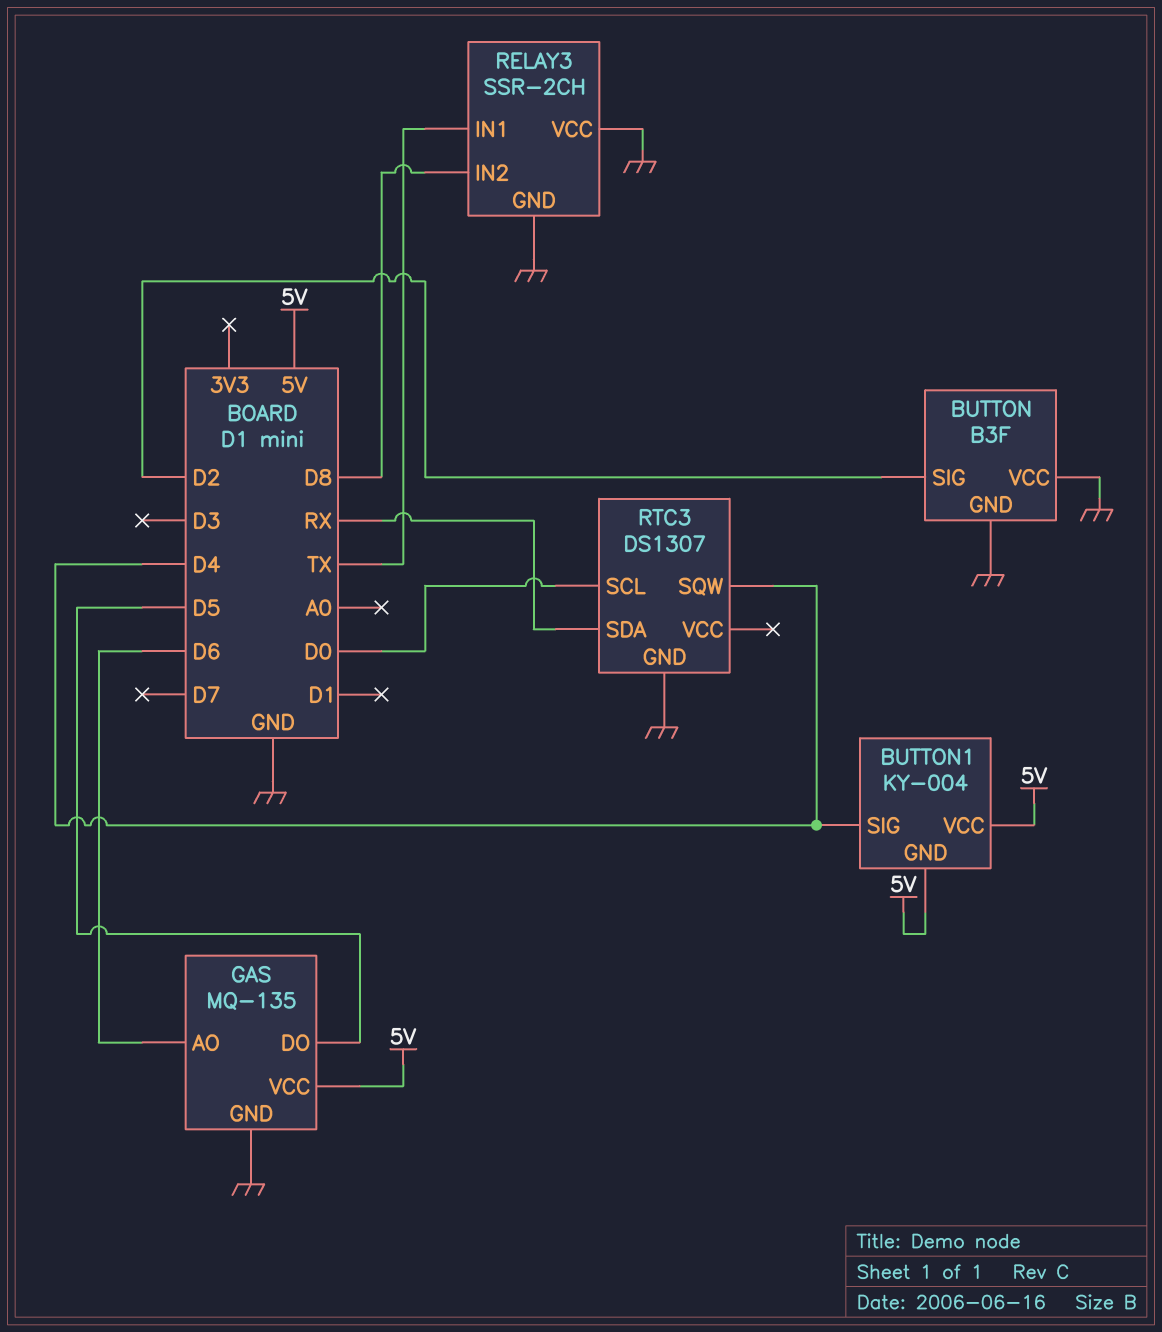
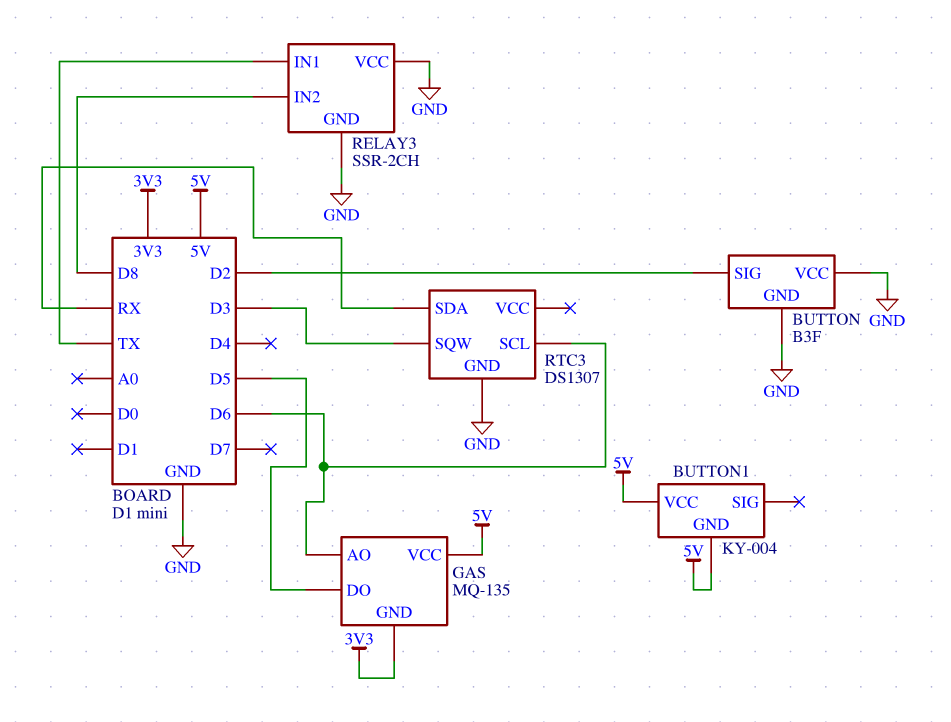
BUTTON1 pin SIG: D4 -> none
GAS pin GND: GND -> 3V3
RTC3 pin SCL: D0 -> D6
RTC3 pin SQW: D4 -> D3

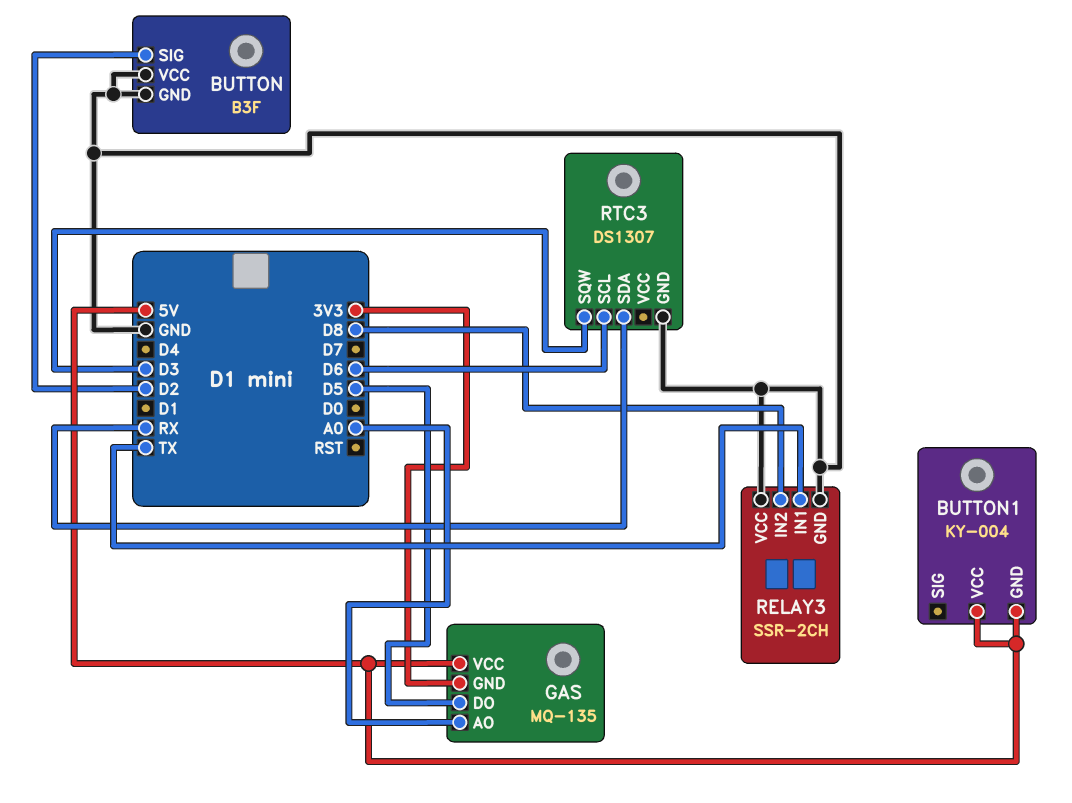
GAS pin AO: D6 -> A0

